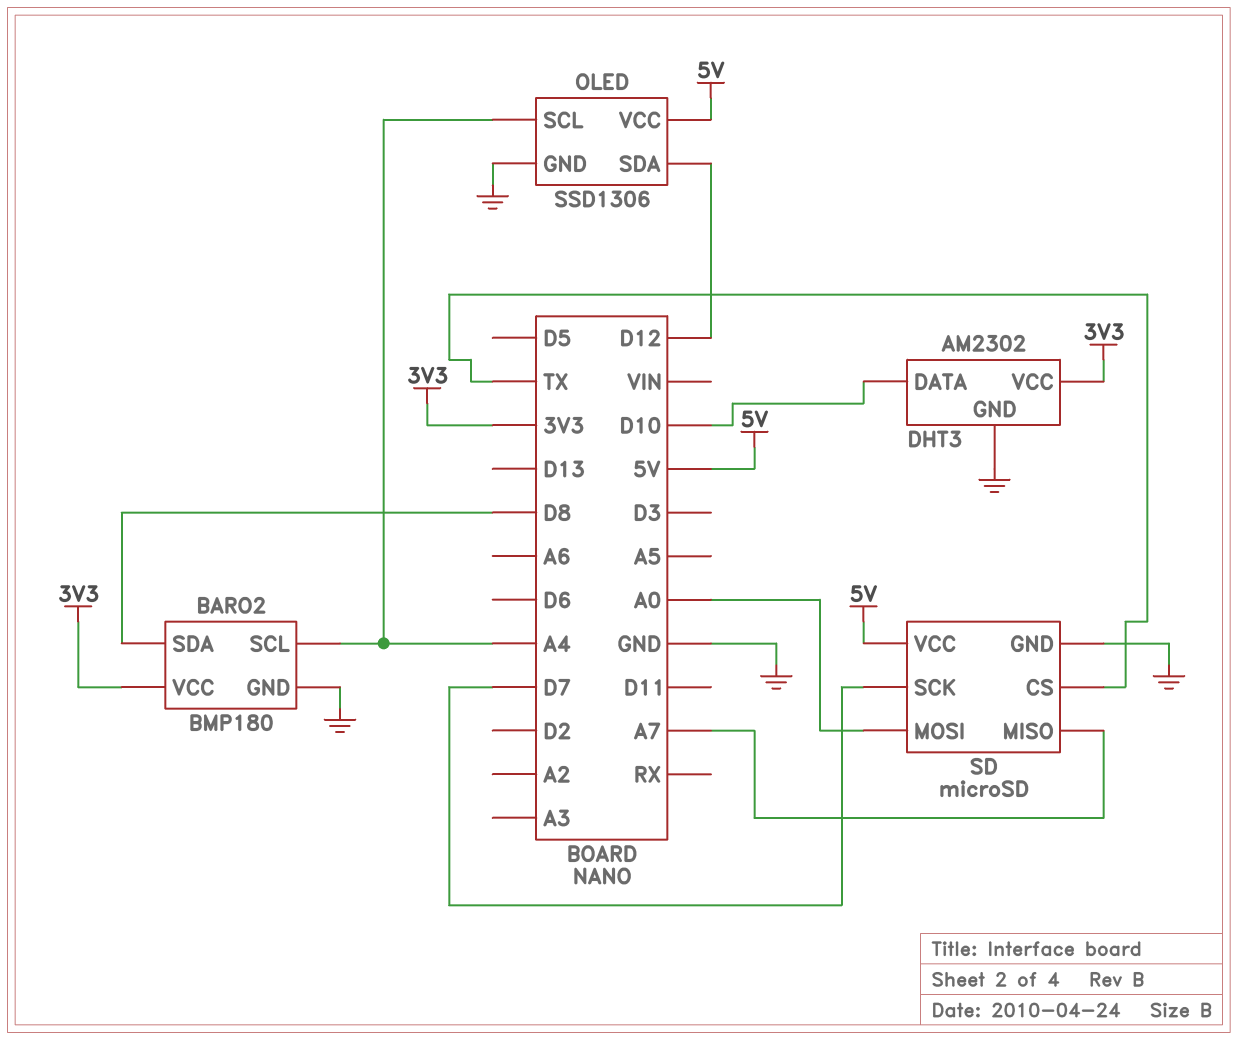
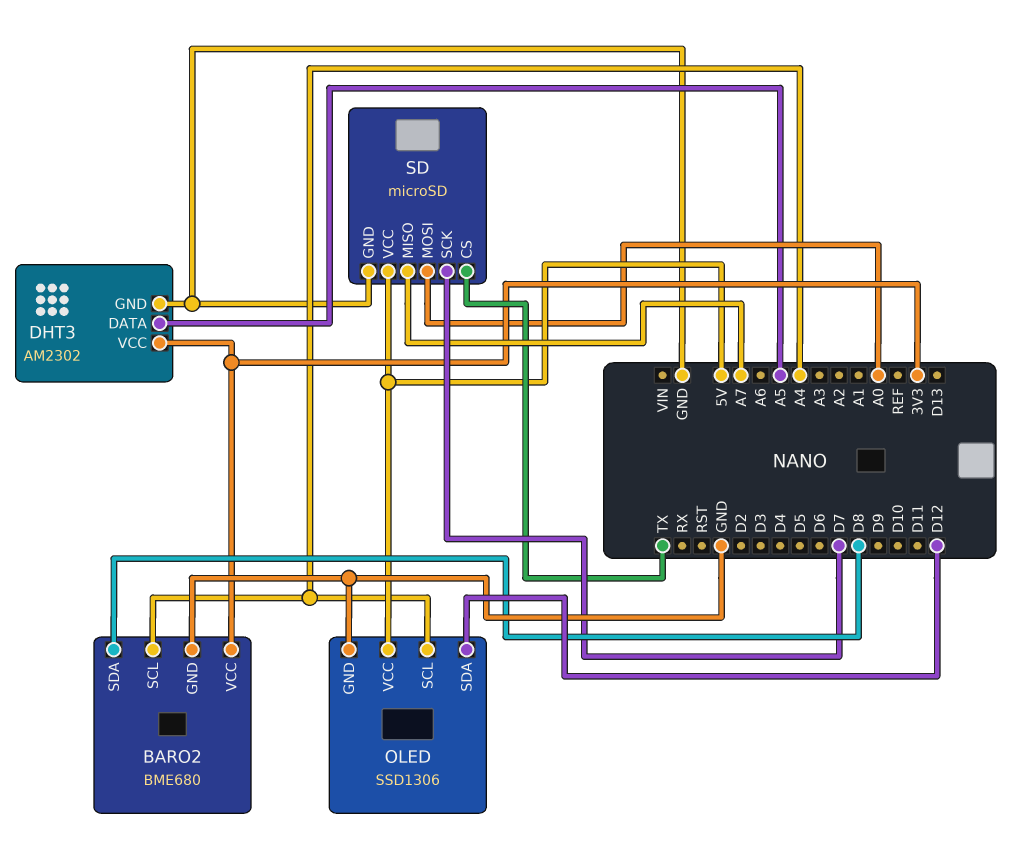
BARO2: BMP180 -> BME680
DHT3 pin DATA: D10 -> A5

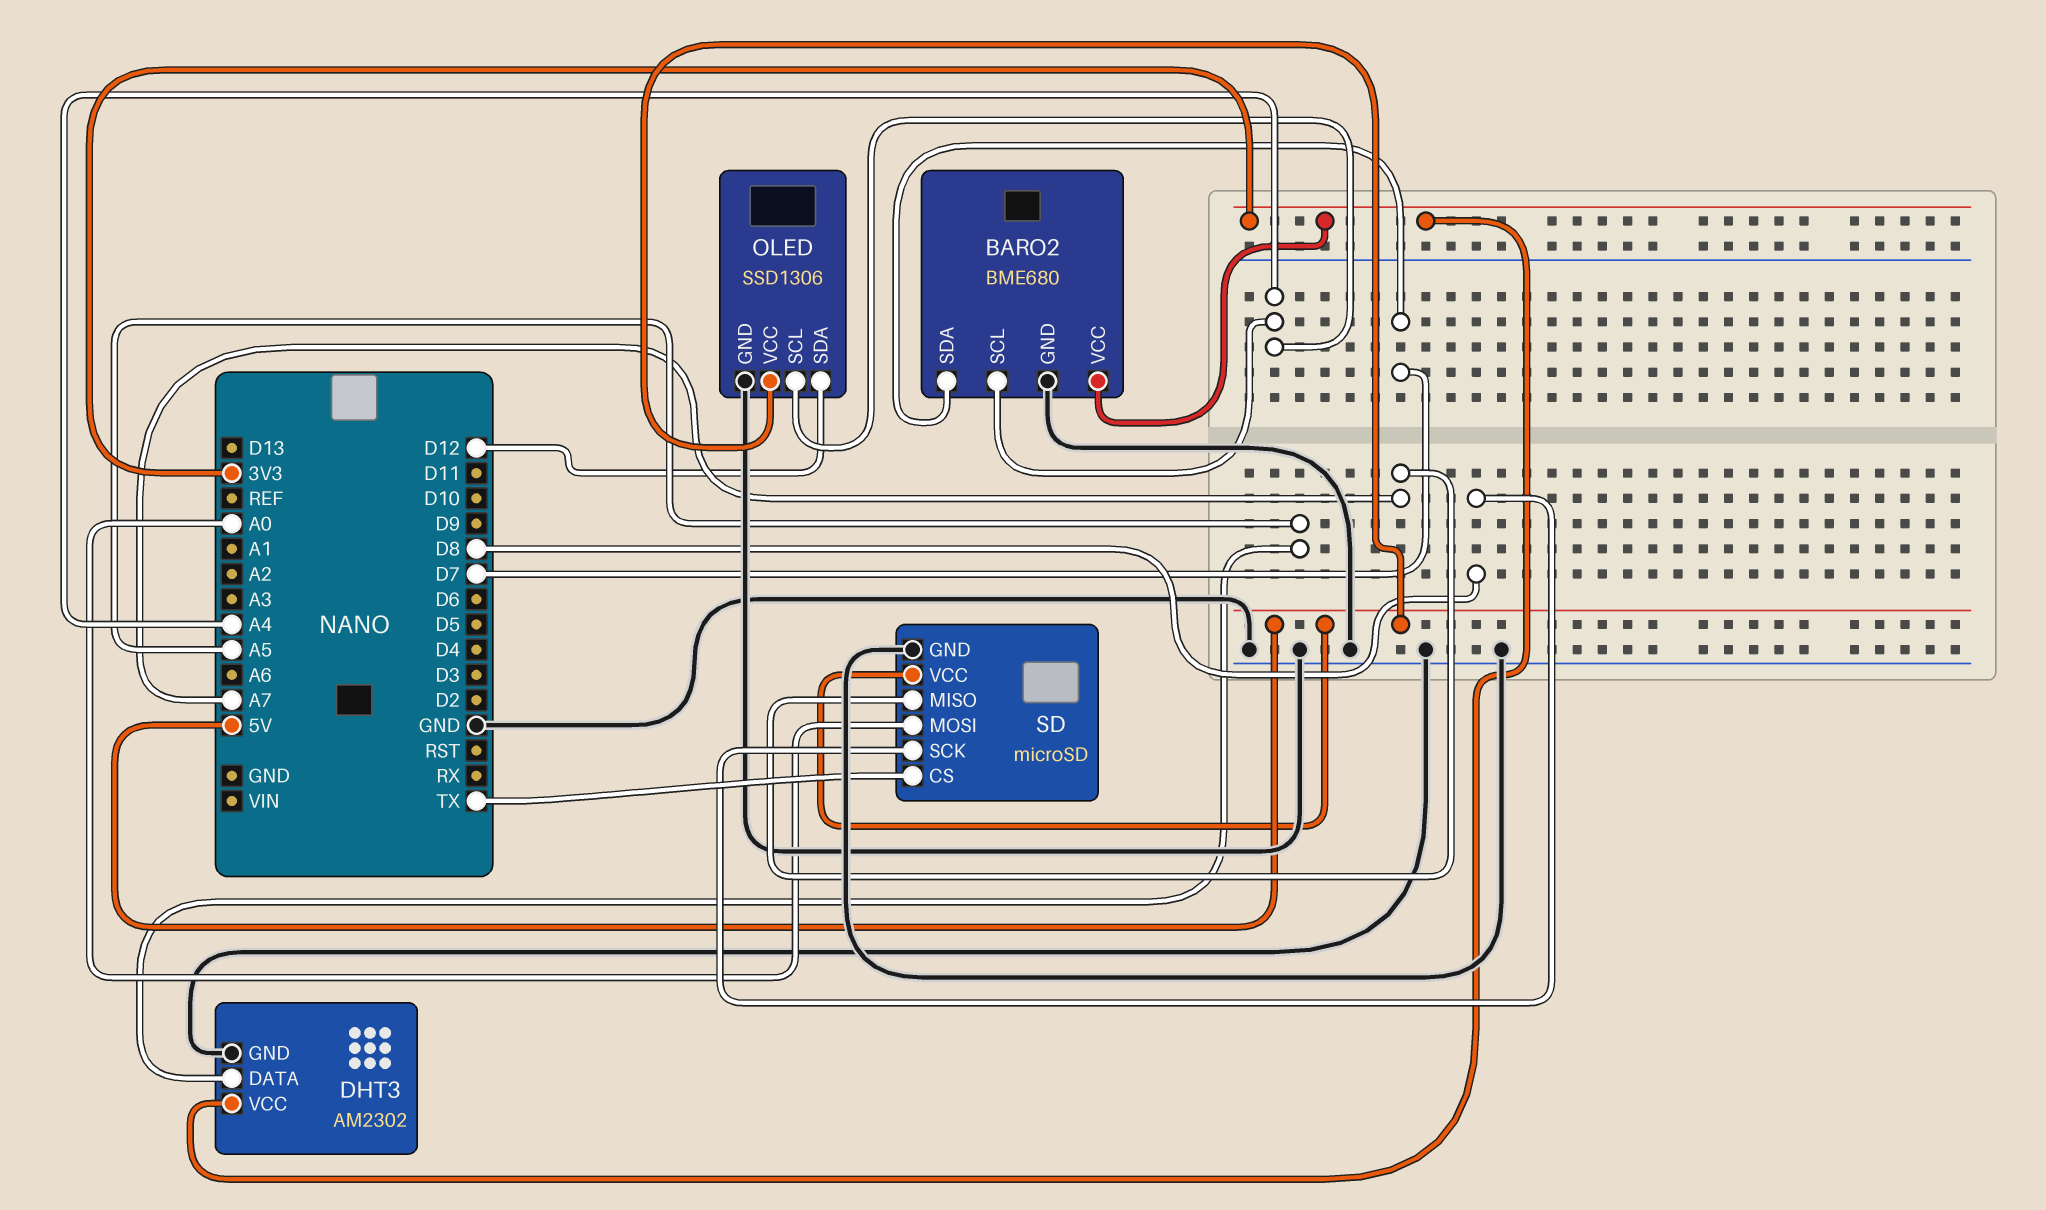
BARO2 pin SDA: D8 -> D7
SD pin SCK: D7 -> D8

